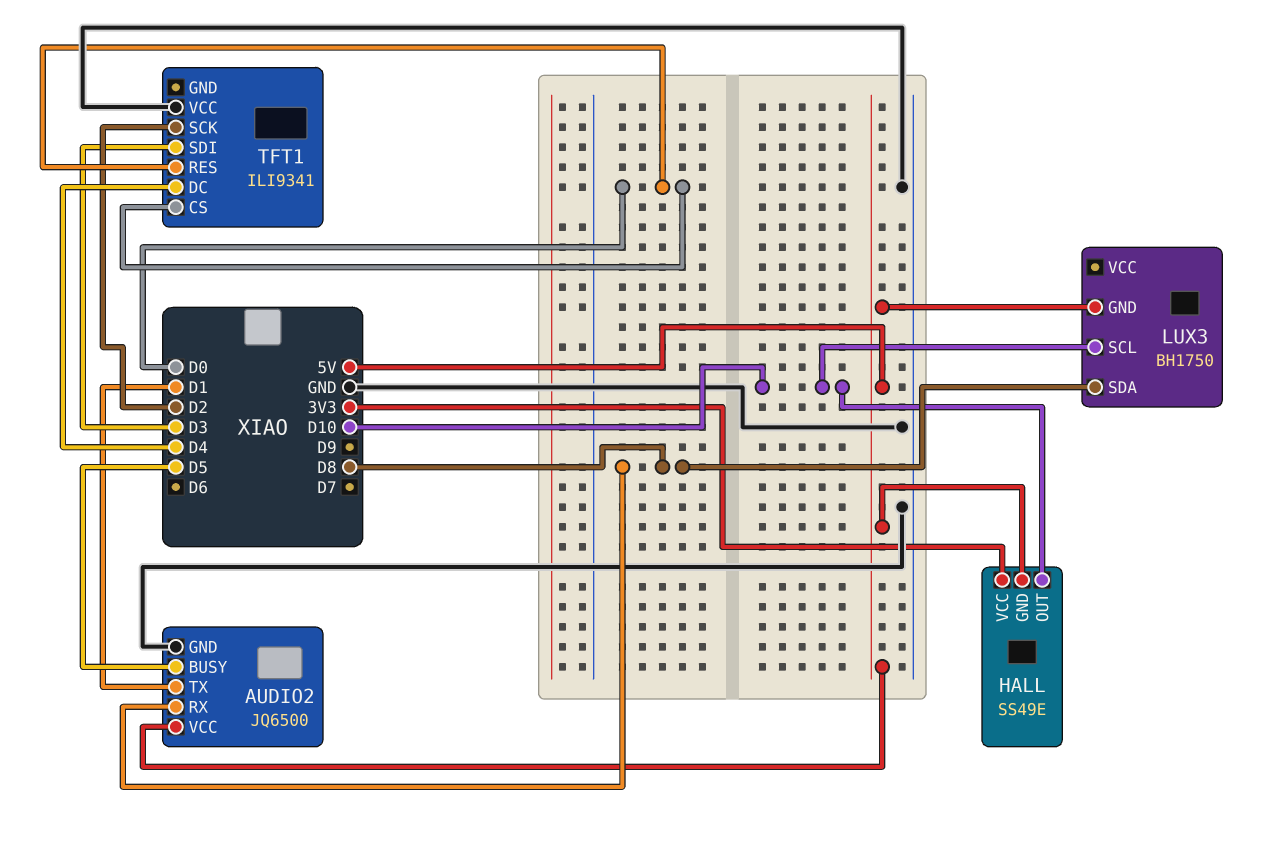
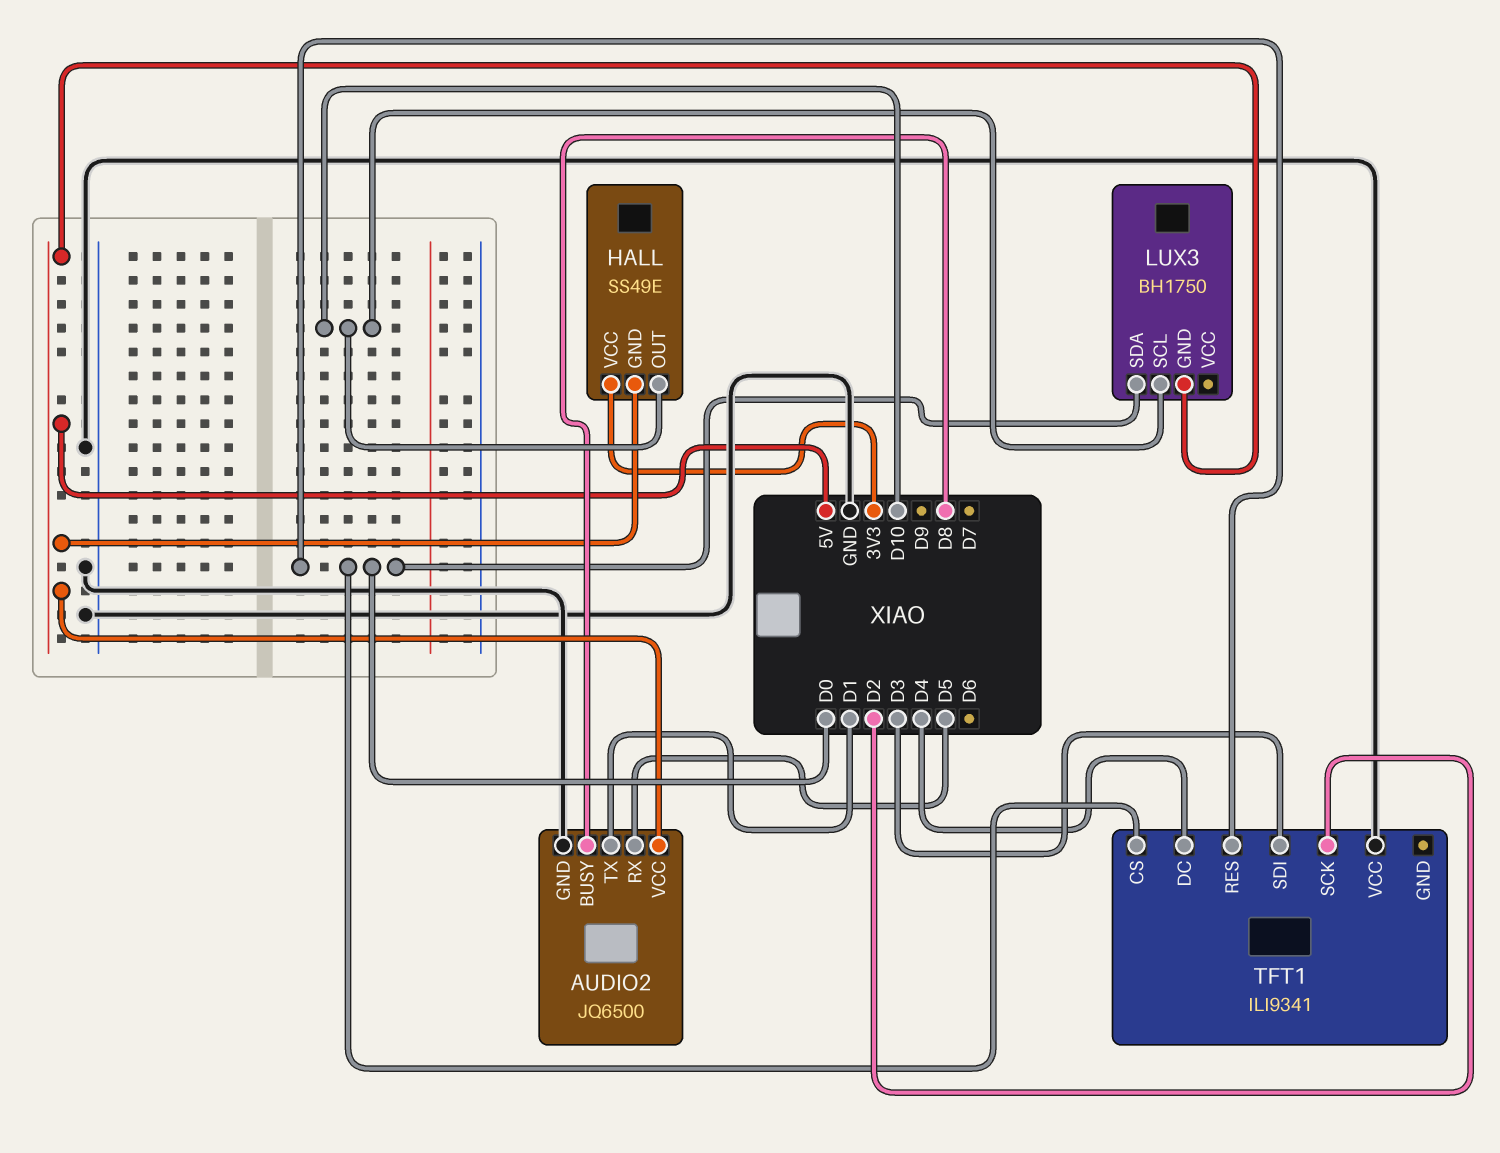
AUDIO2 pin BUSY: D5 -> D8
AUDIO2 pin RX: D8 -> D5
LUX3 pin SDA: D8 -> D0

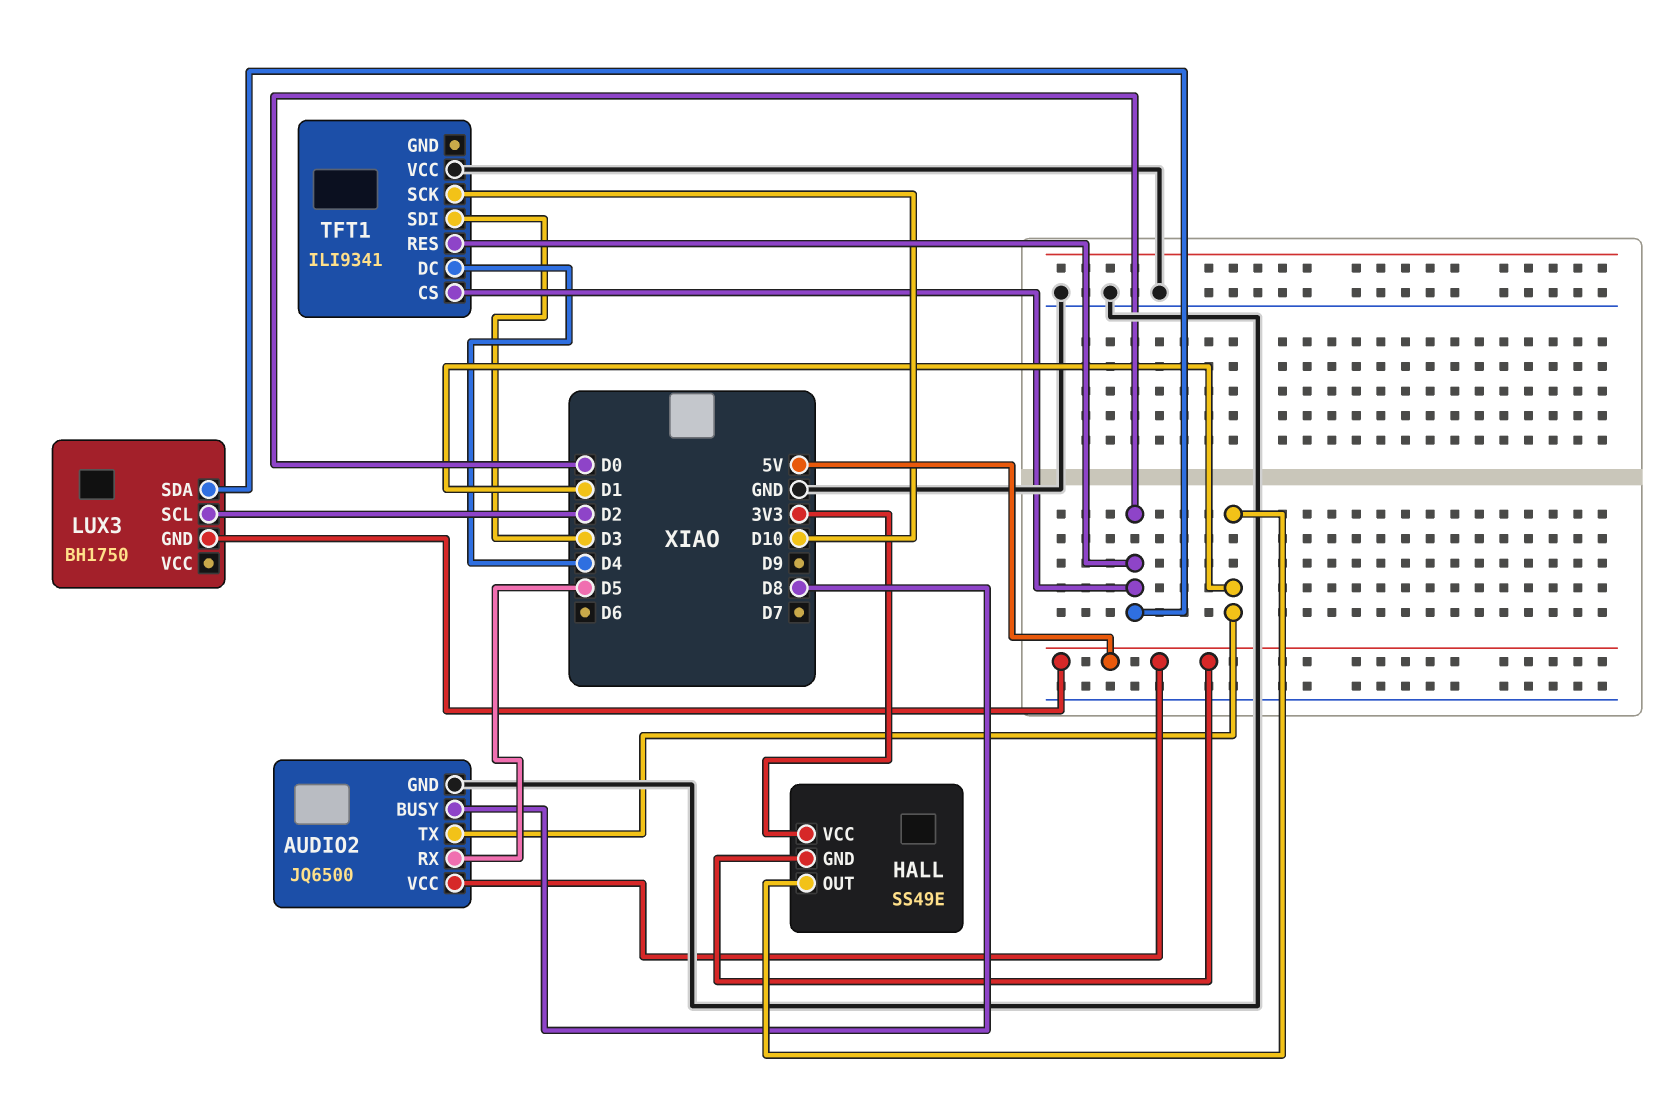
HALL pin OUT: D10 -> D1
LUX3 pin SCL: D10 -> D2
TFT1 pin SCK: D2 -> D10

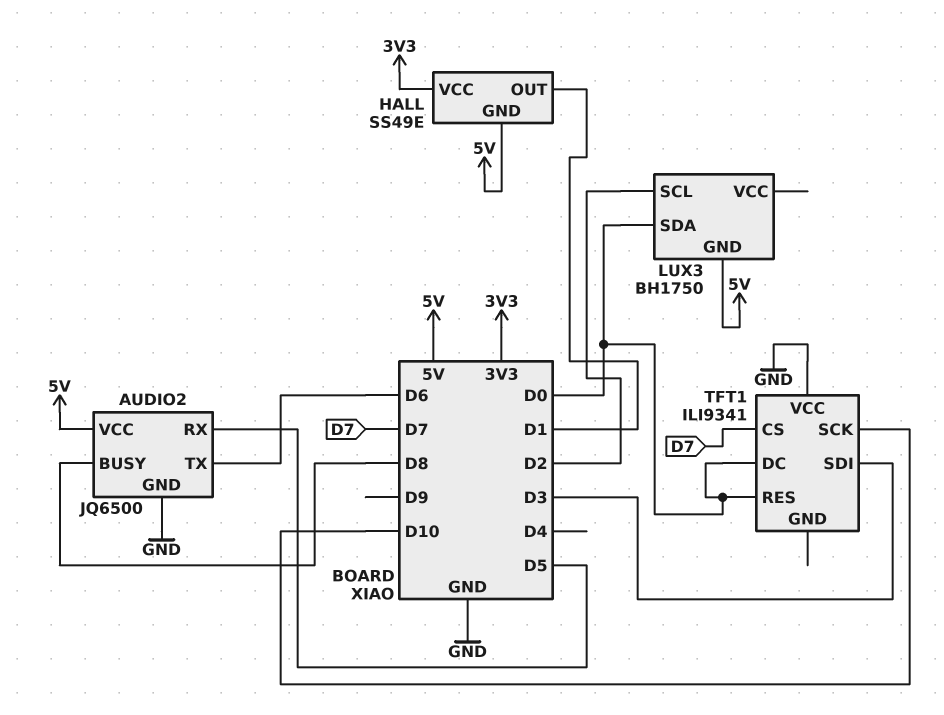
AUDIO2 pin TX: D1 -> D6
TFT1 pin CS: D0 -> D7
TFT1 pin DC: D4 -> D0

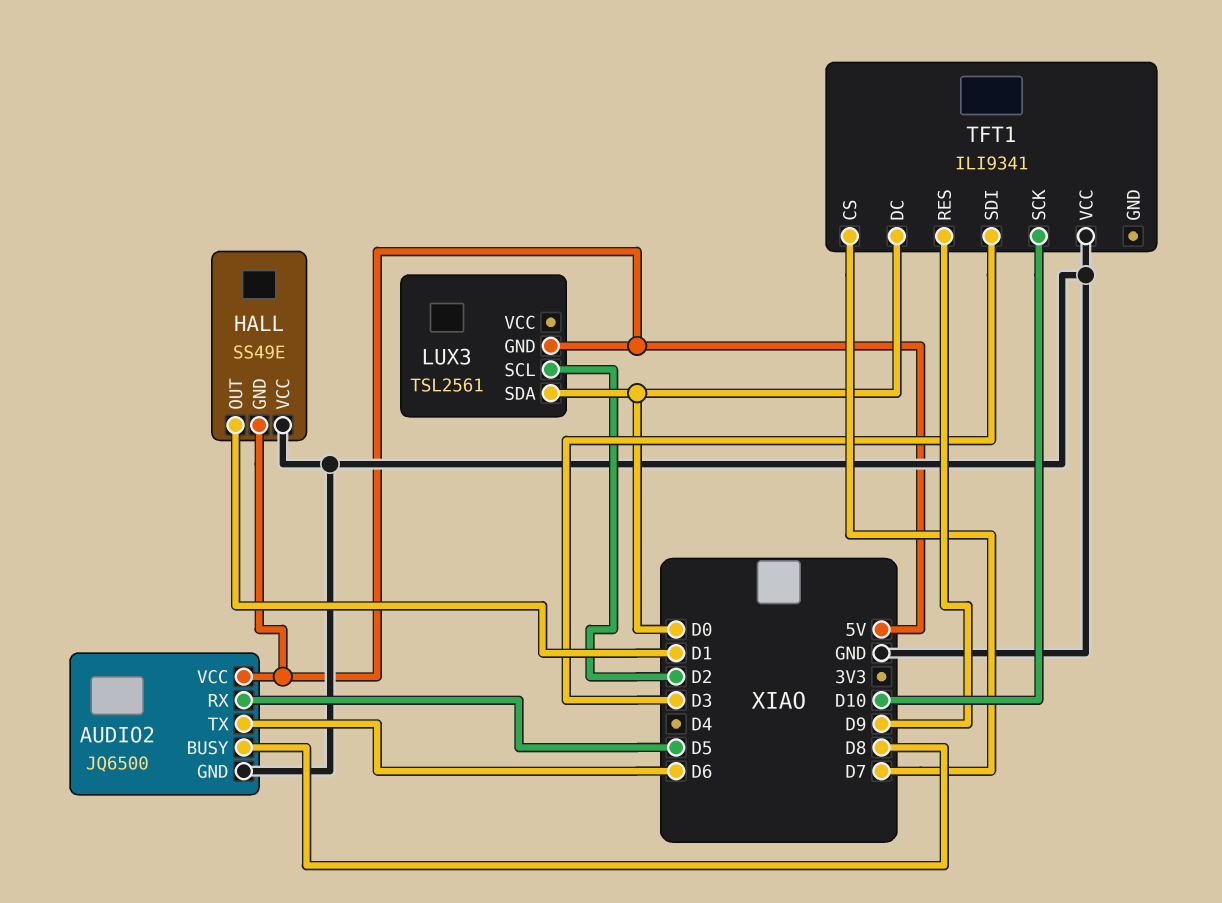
HALL pin VCC: 3V3 -> GND
LUX3: BH1750 -> TSL2561
TFT1 pin RES: D0 -> D9

